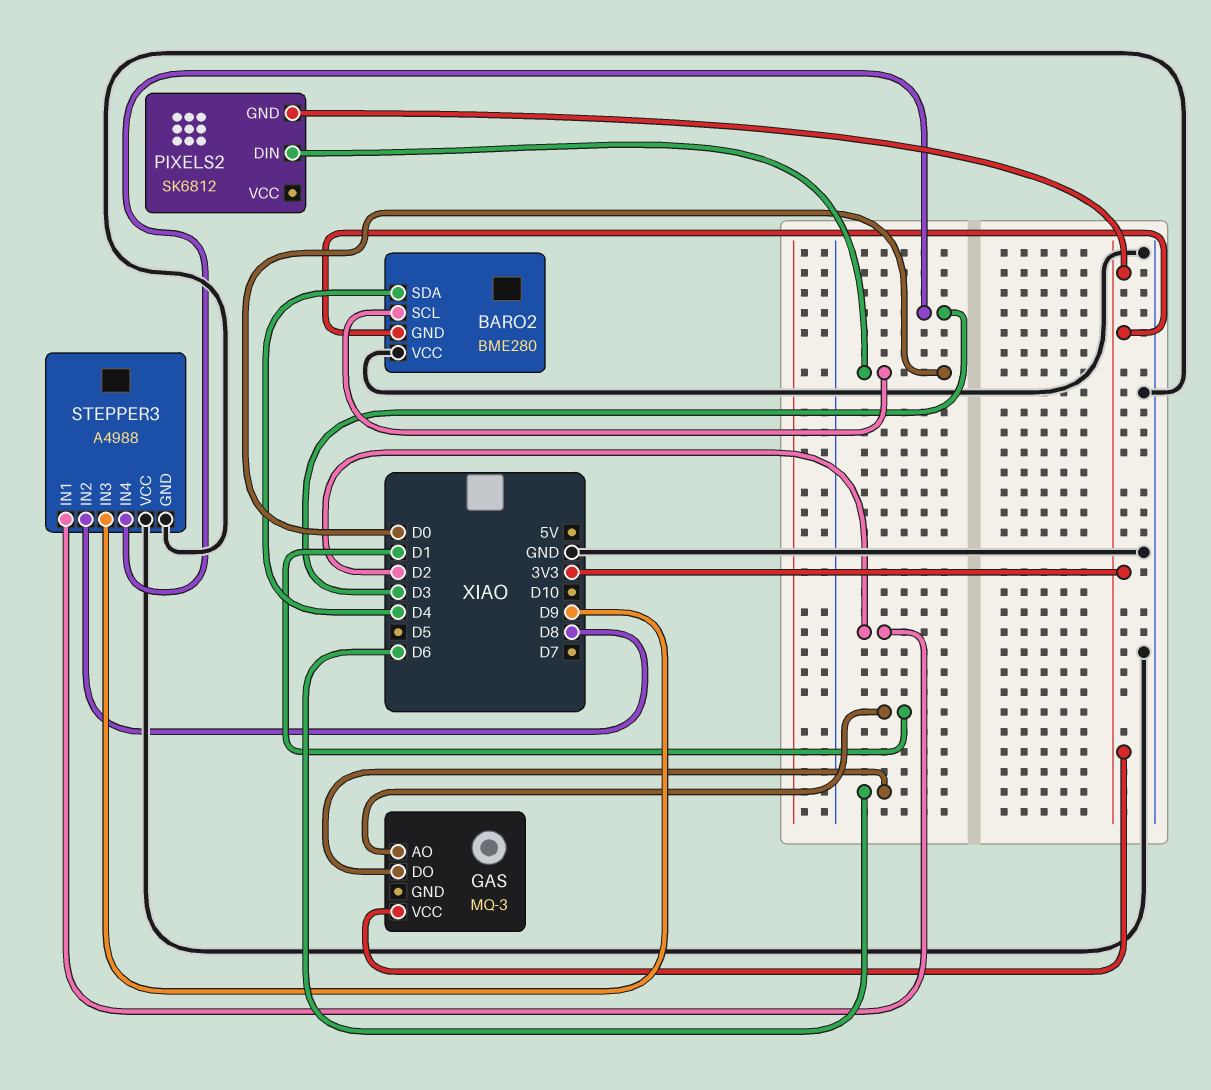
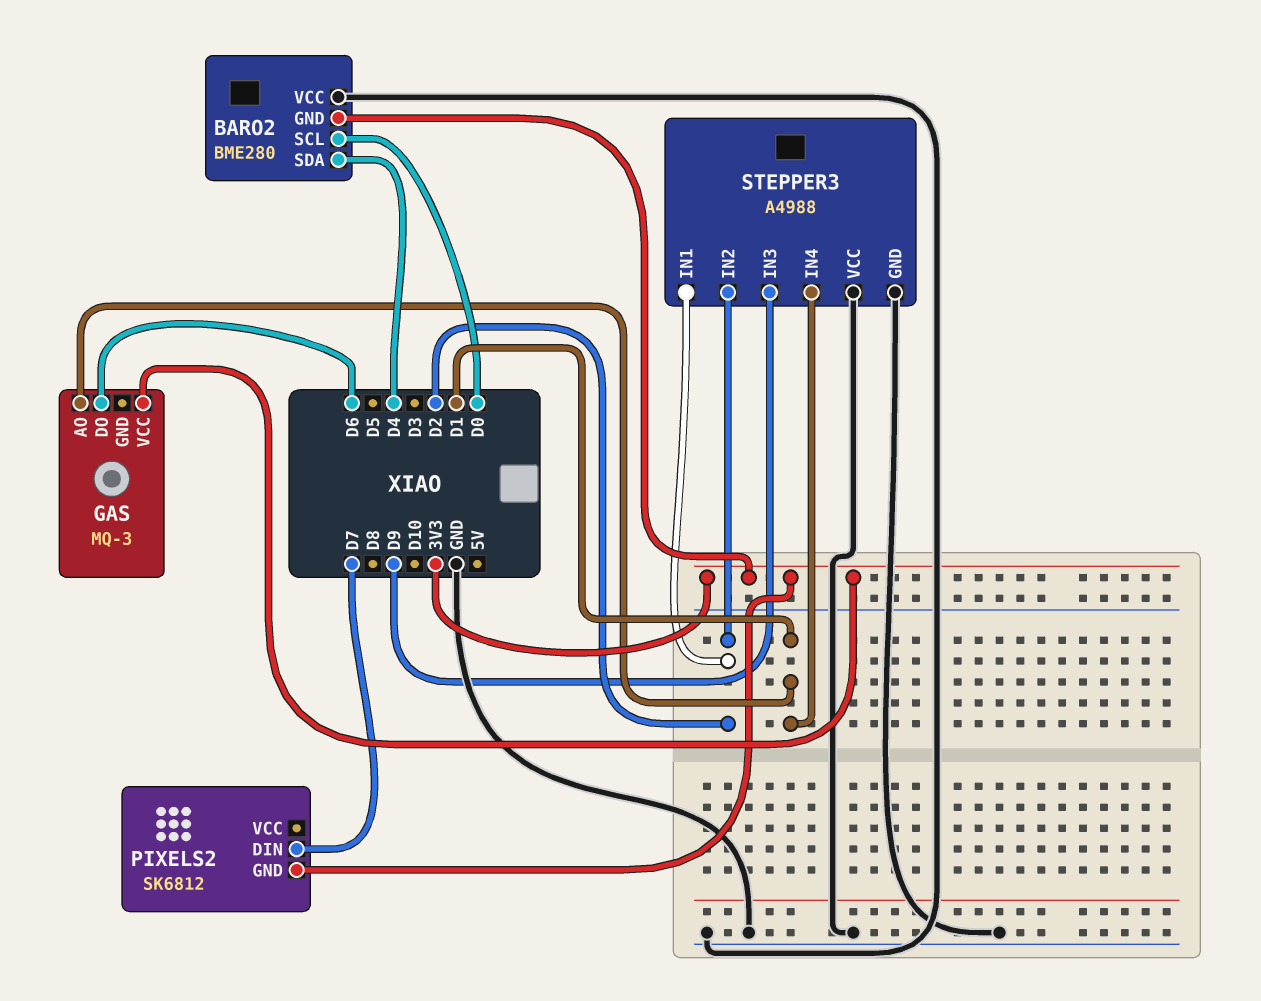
PIXELS2 pin DIN: D0 -> D7
STEPPER3 pin IN2: D8 -> D2
STEPPER3 pin IN4: D3 -> D1

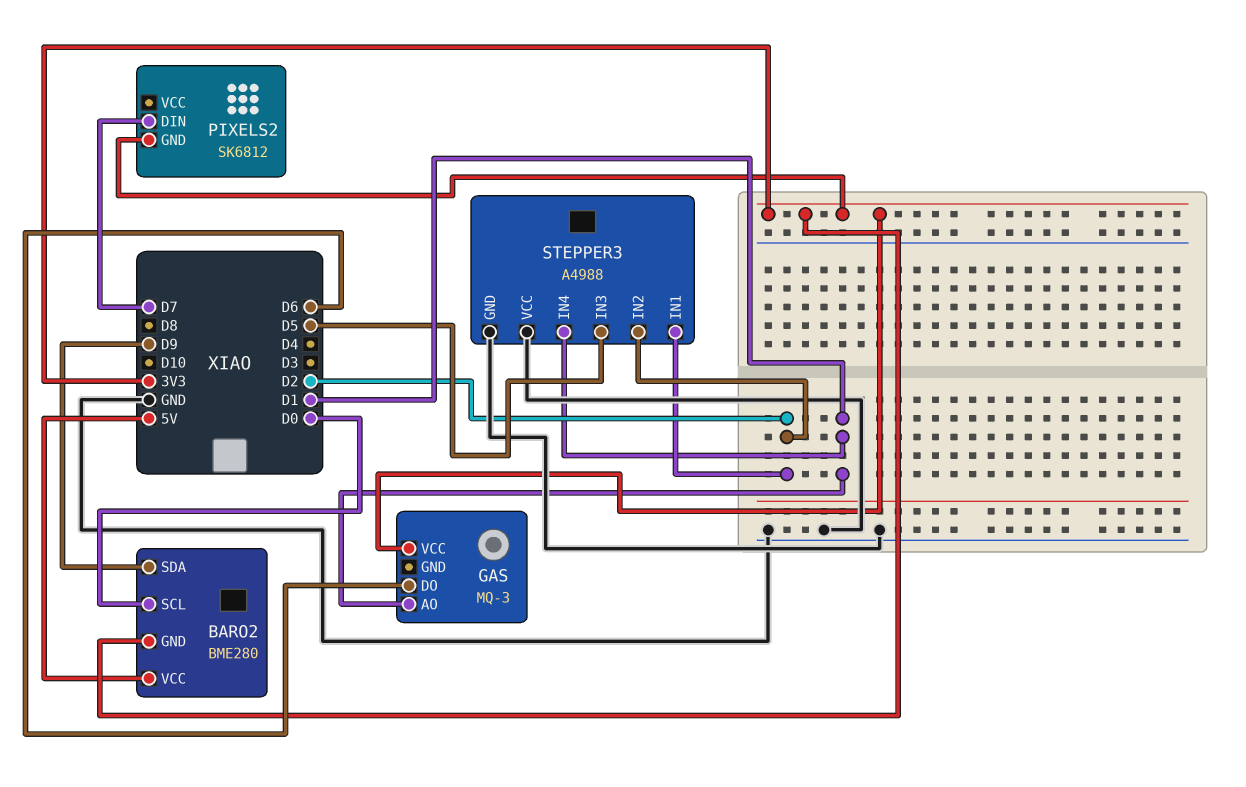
BARO2 pin SDA: D4 -> D9
BARO2 pin VCC: GND -> 5V
STEPPER3 pin IN3: D9 -> D5

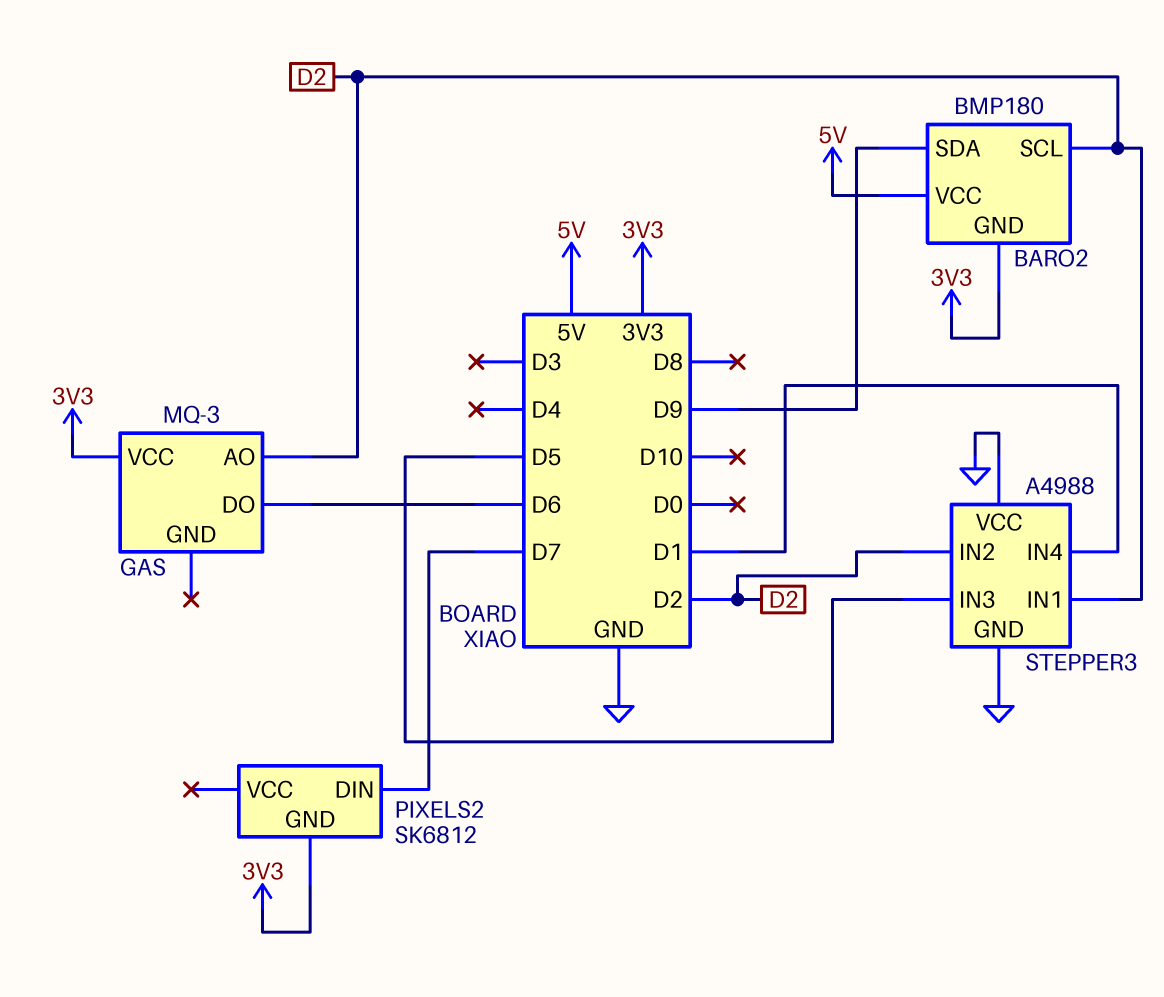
BARO2: BME280 -> BMP180
BARO2 pin SCL: D0 -> D2
GAS pin AO: D1 -> D2

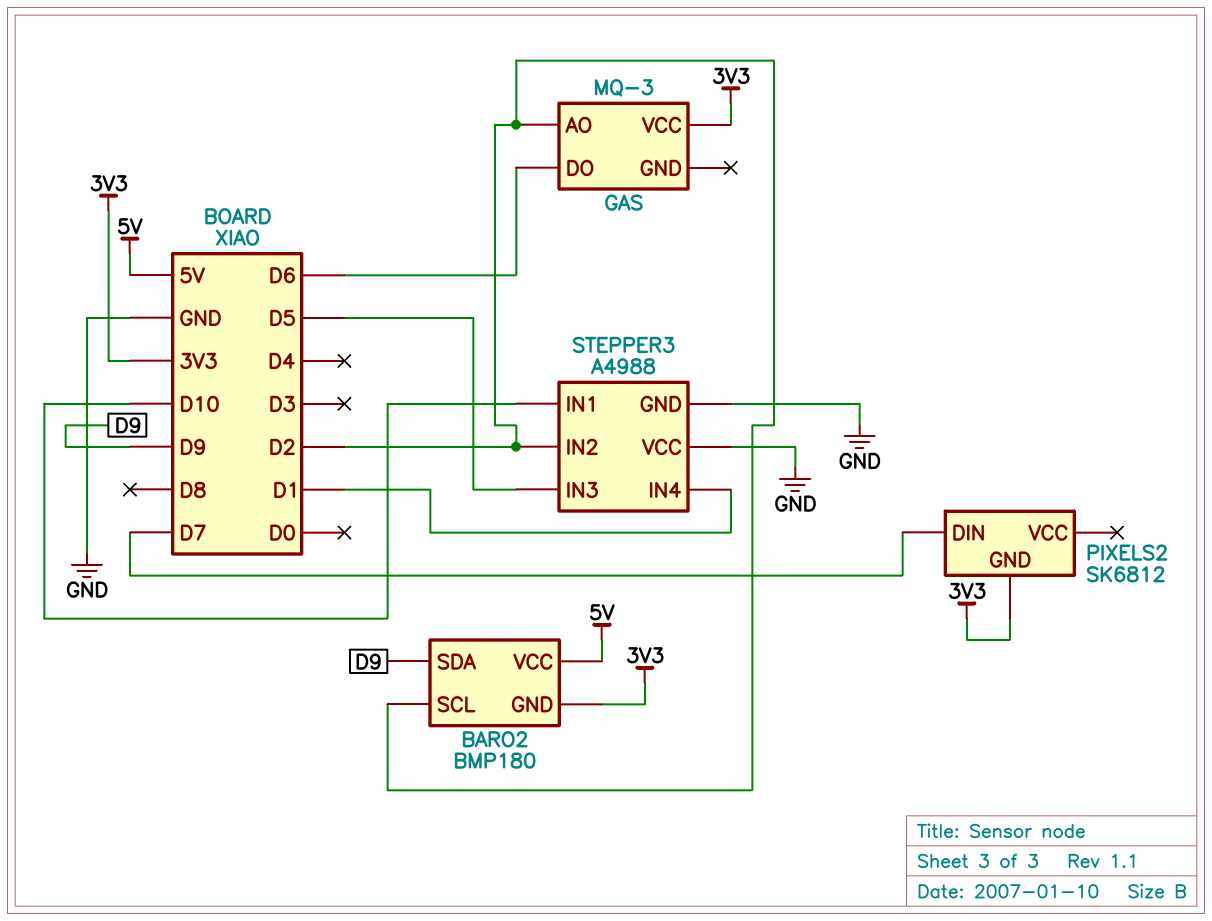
STEPPER3 pin IN1: D2 -> D10

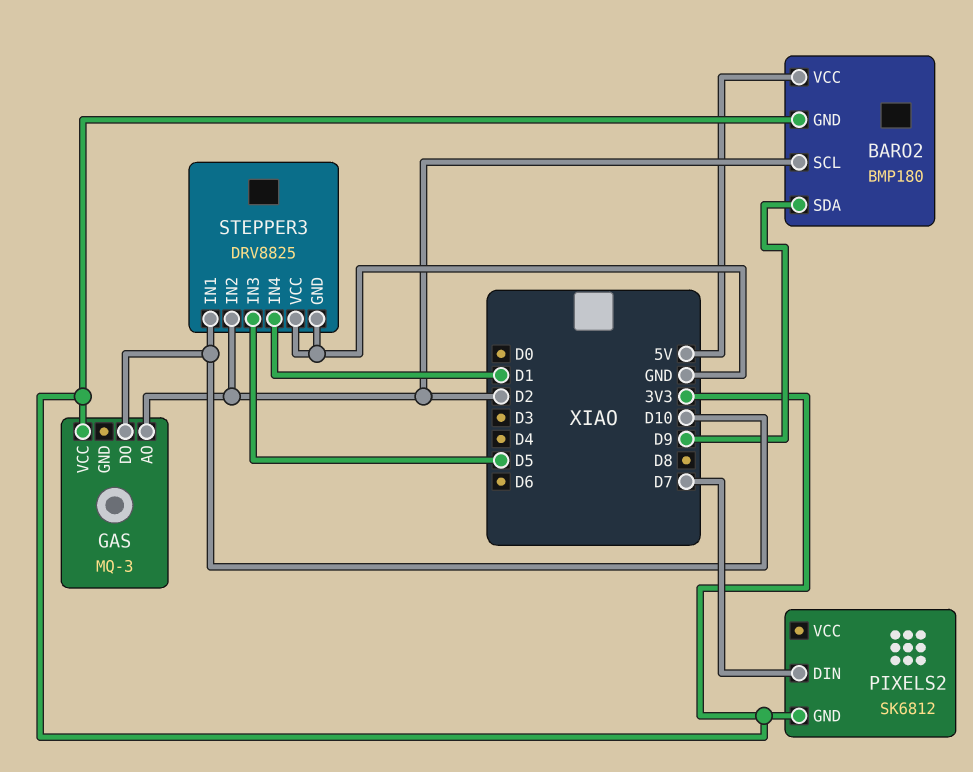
GAS pin DO: D6 -> D10
STEPPER3: A4988 -> DRV8825

